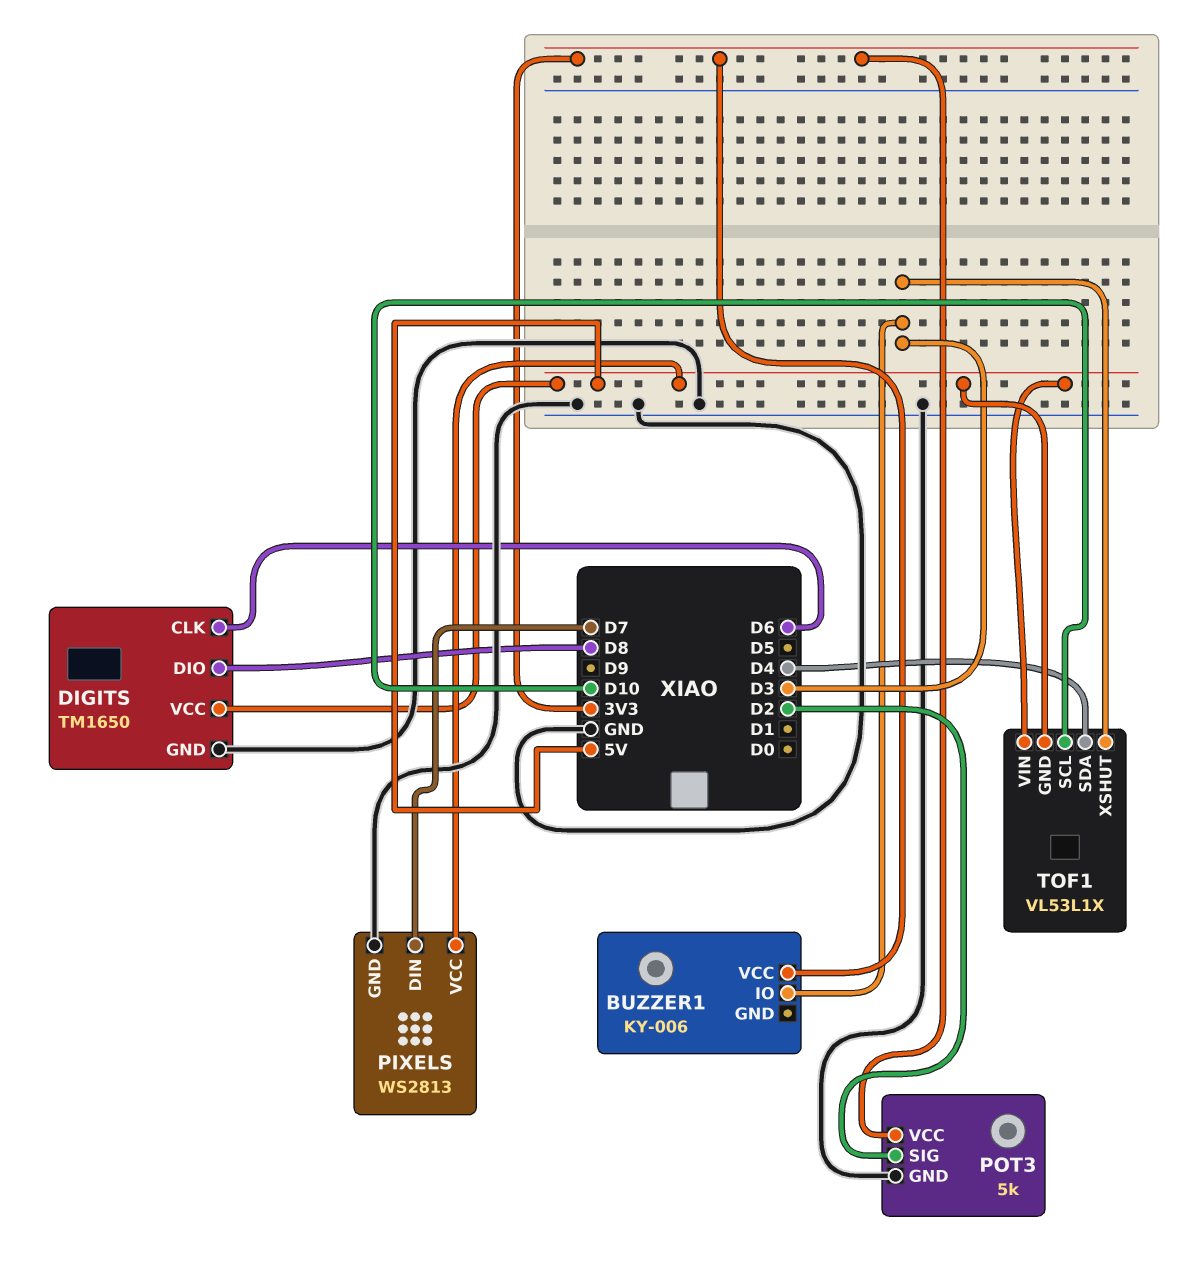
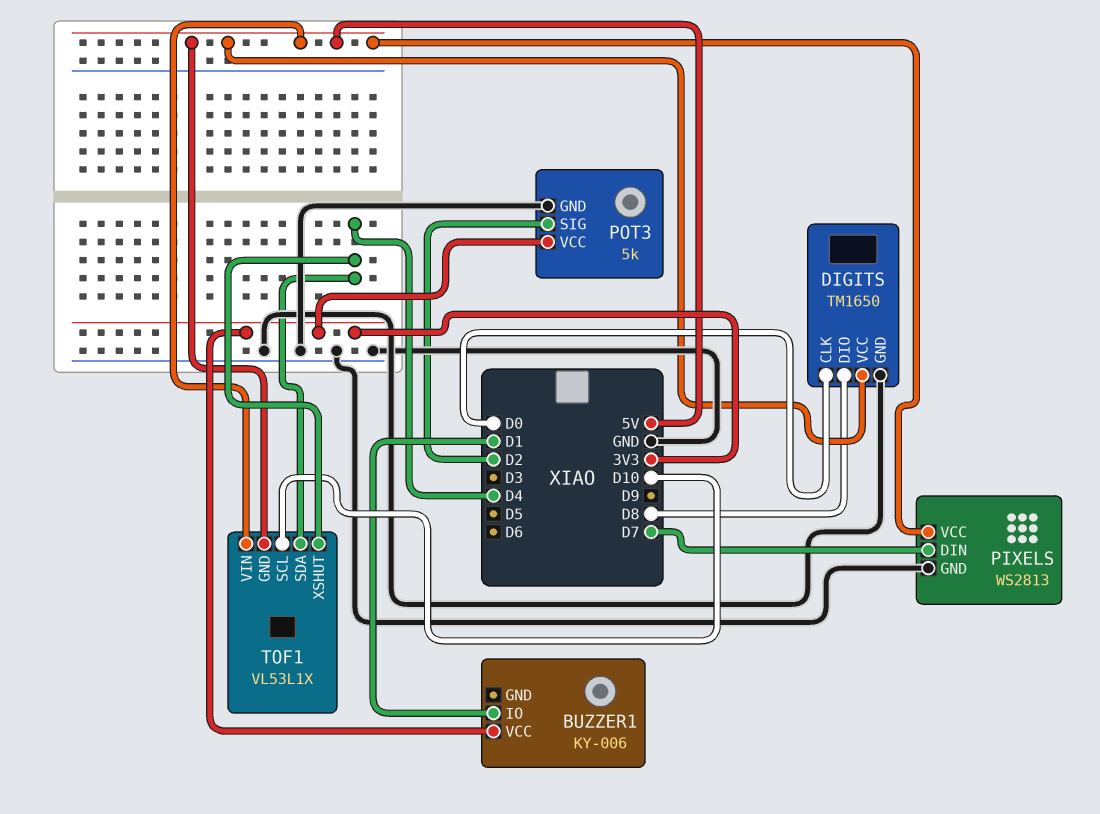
BUZZER1 pin IO: D3 -> D1
DIGITS pin CLK: D6 -> D0
TOF1 pin XSHUT: D3 -> D4

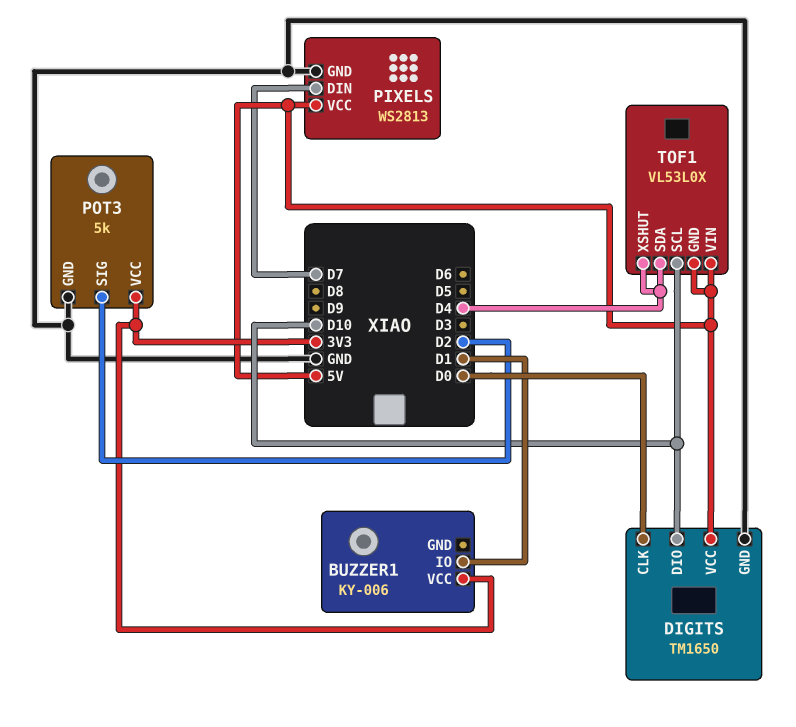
DIGITS pin DIO: D8 -> D10
TOF1: VL53L1X -> VL53L0X

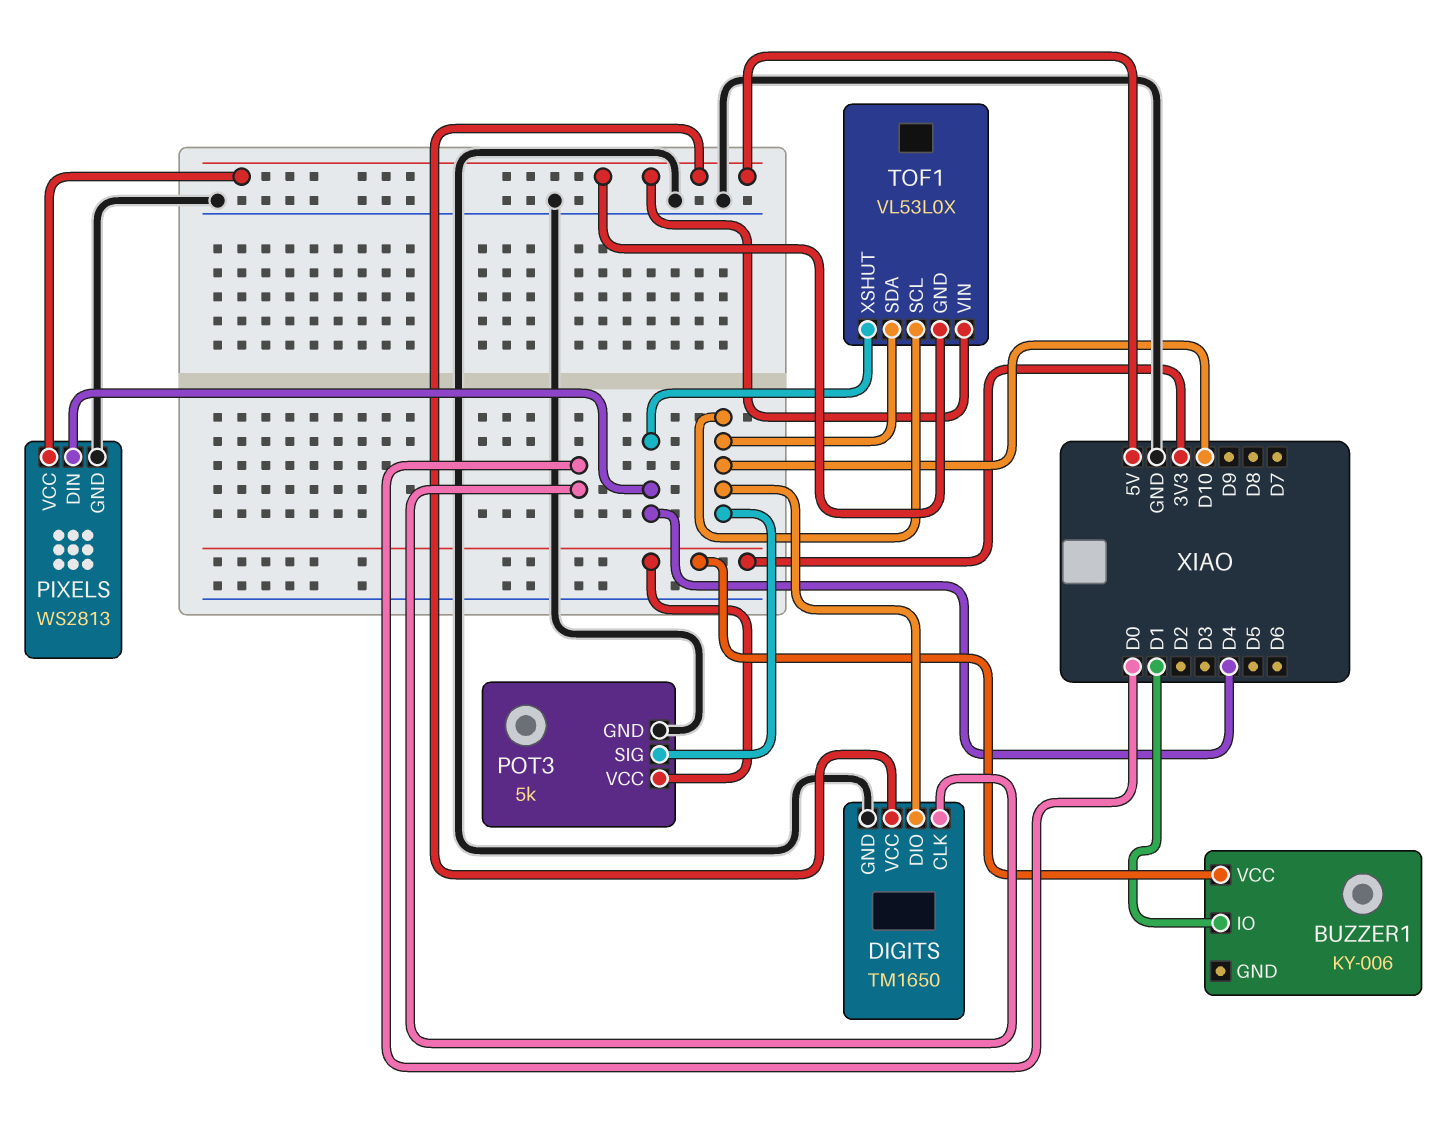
PIXELS pin DIN: D7 -> D4
POT3 pin SIG: D2 -> D10
TOF1 pin SDA: D4 -> D10

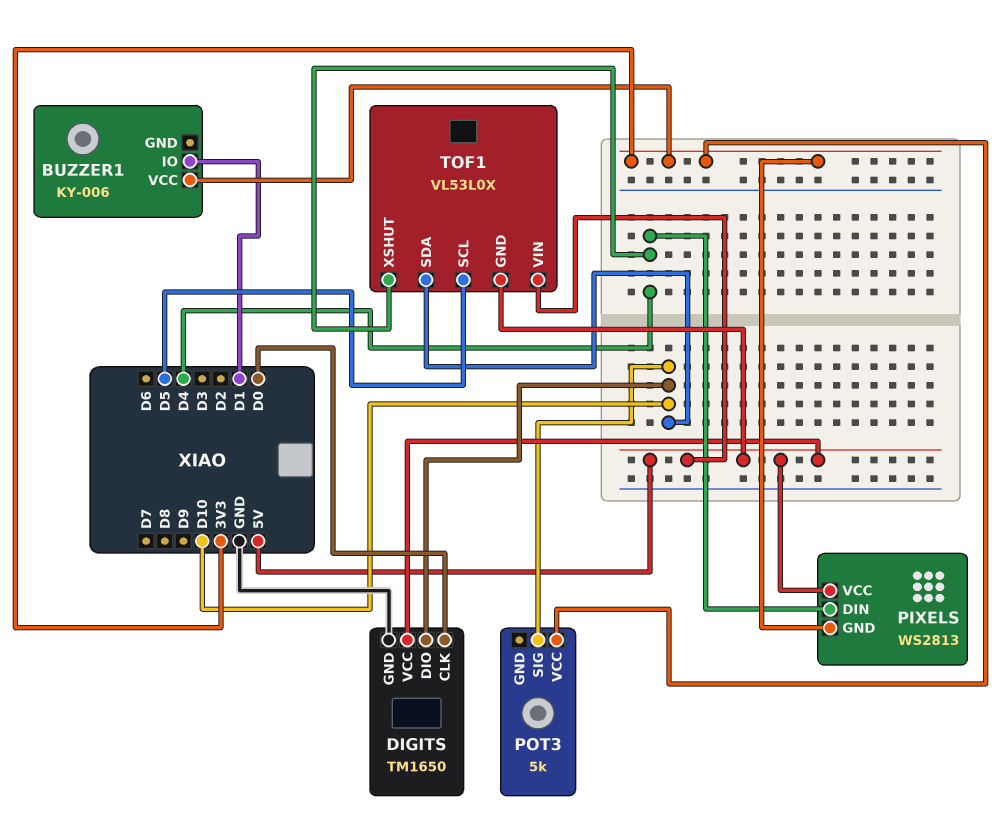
PIXELS pin GND: GND -> 3V3
POT3 pin GND: GND -> none
TOF1 pin SCL: D10 -> D5

